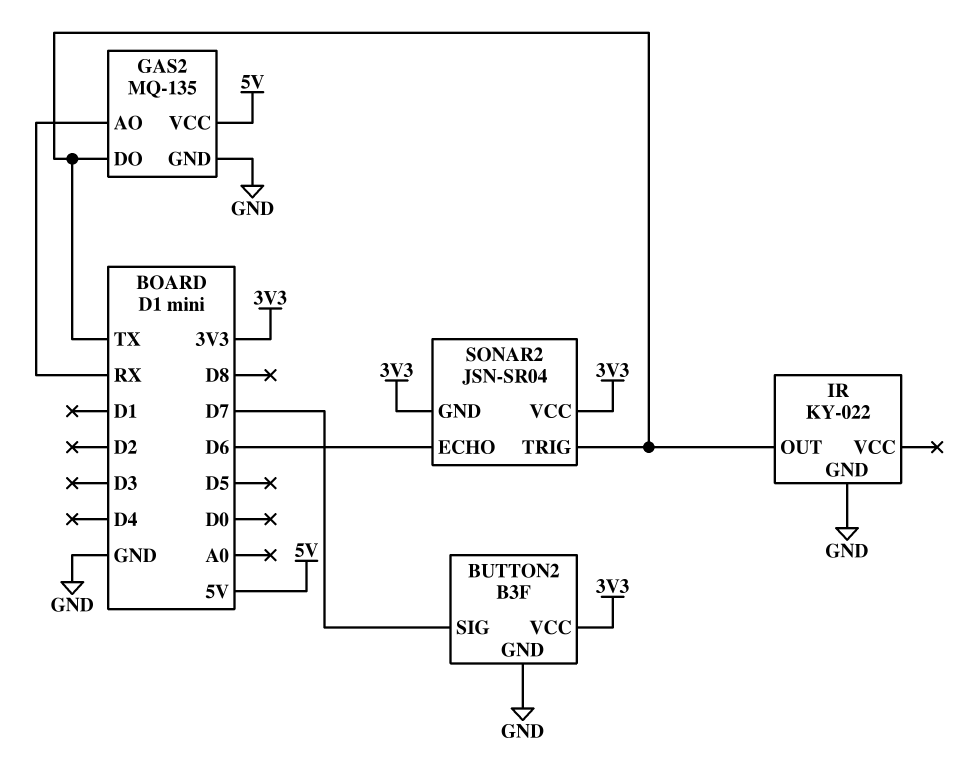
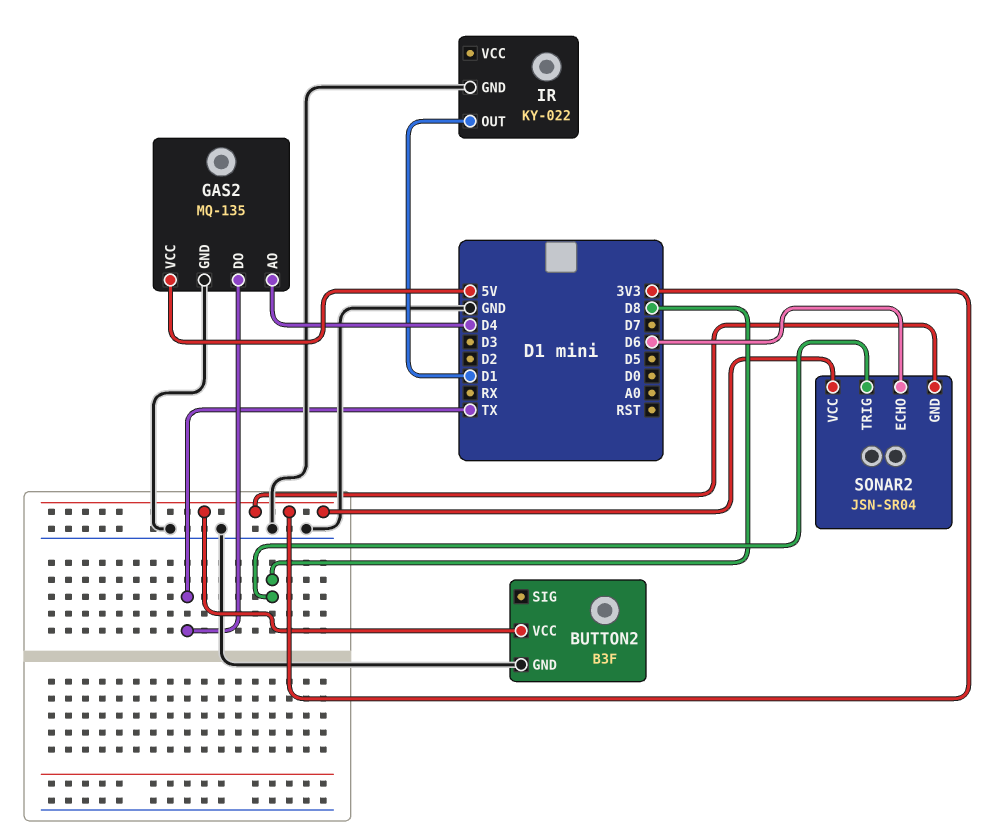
BUTTON2 pin SIG: D7 -> none
GAS2 pin AO: RX -> D4
IR pin OUT: TX -> D1
SONAR2 pin TRIG: TX -> D8

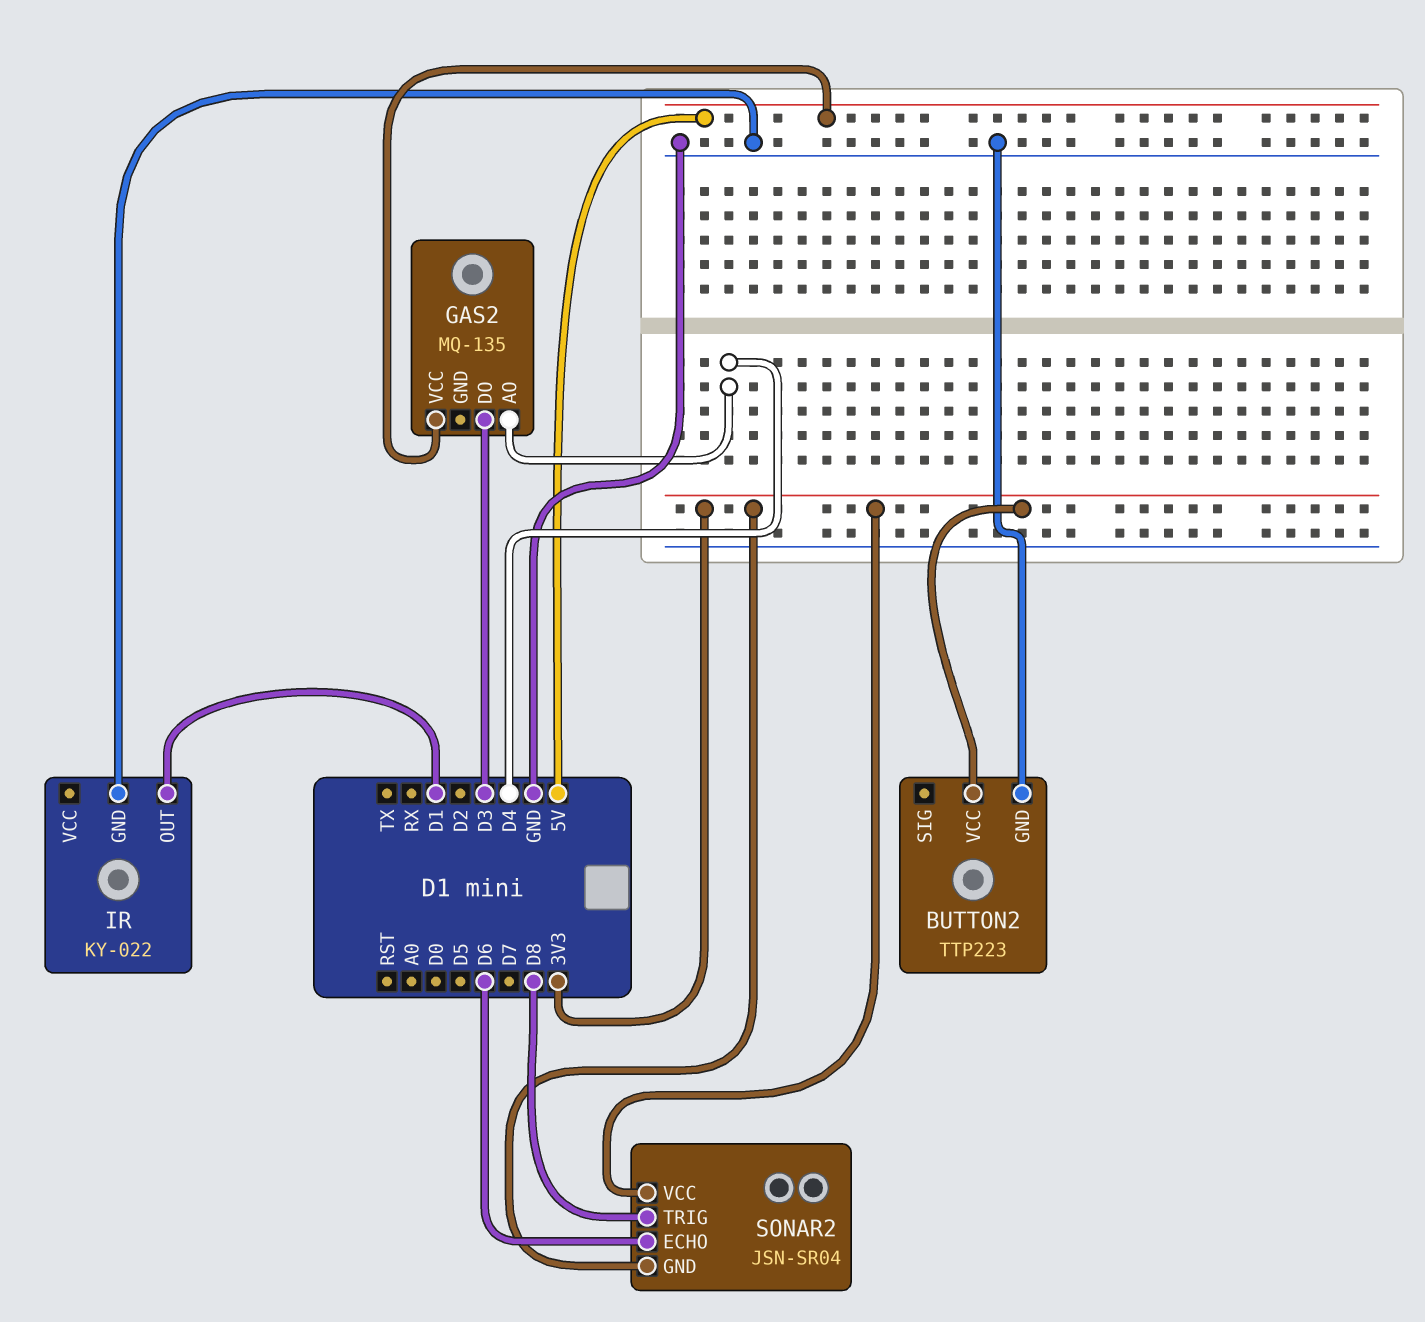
BUTTON2: B3F -> TTP223
GAS2 pin DO: TX -> D3
GAS2 pin GND: GND -> none

